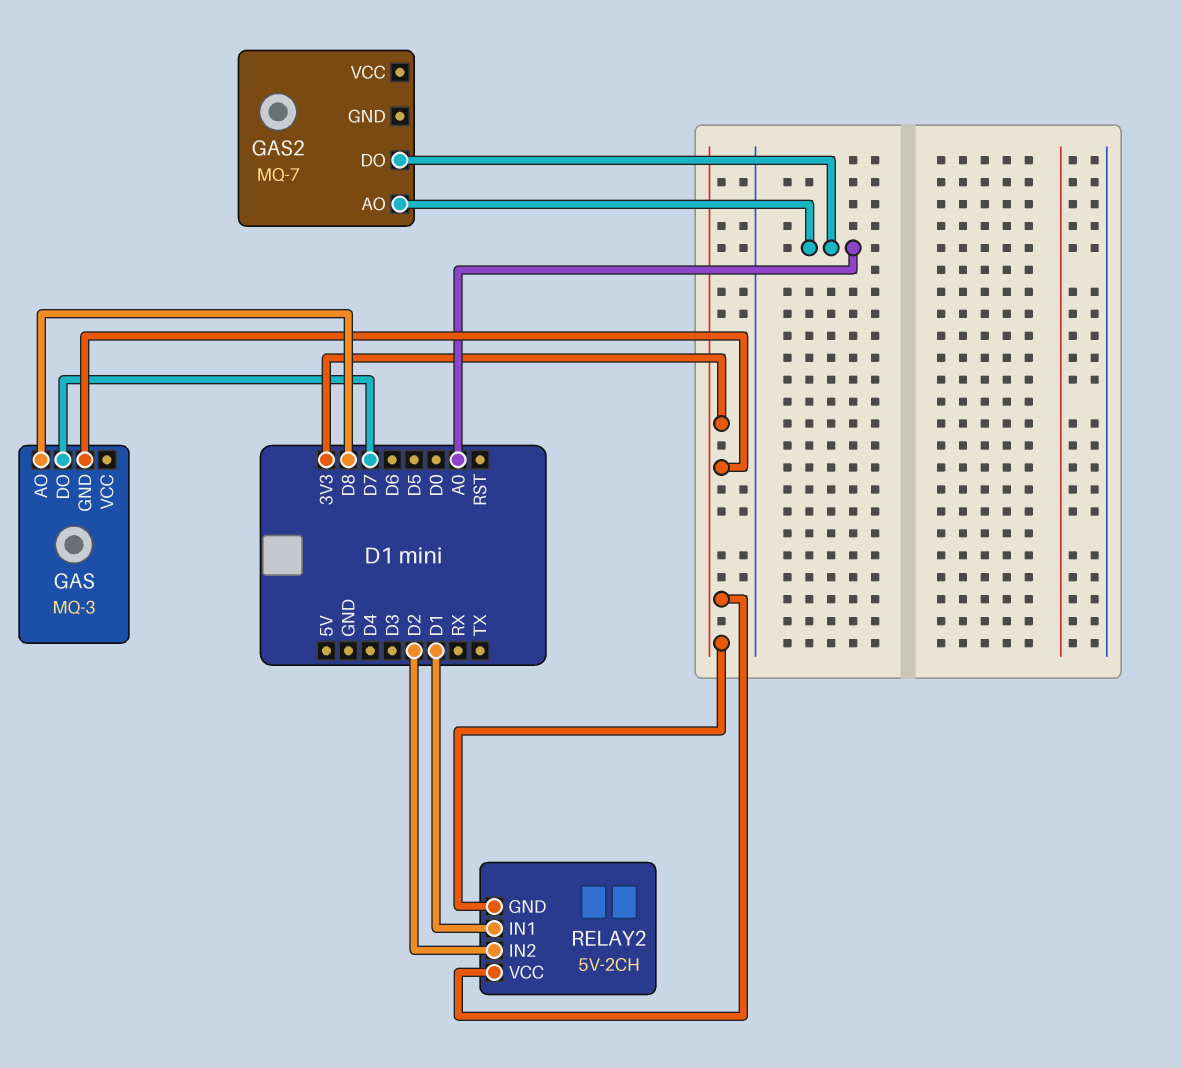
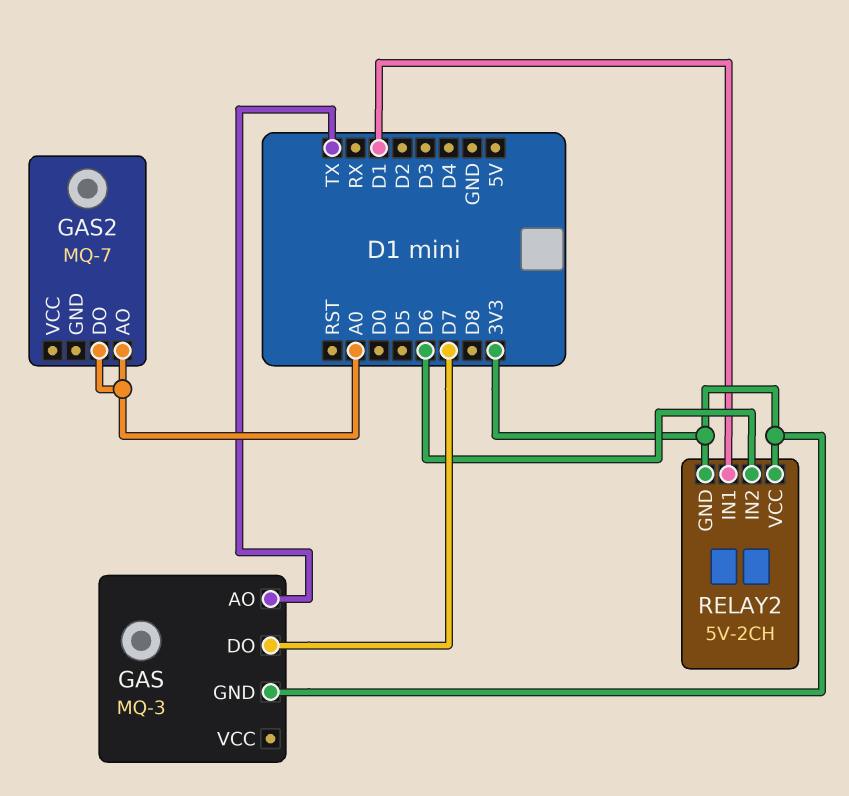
GAS pin AO: D8 -> TX
RELAY2 pin IN2: D2 -> D6

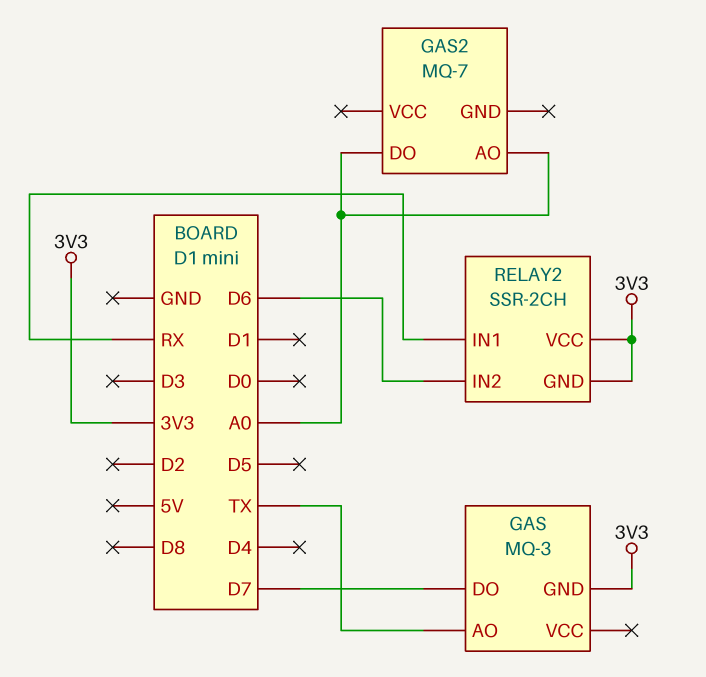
RELAY2: 5V-2CH -> SSR-2CH
RELAY2 pin IN1: D1 -> RX

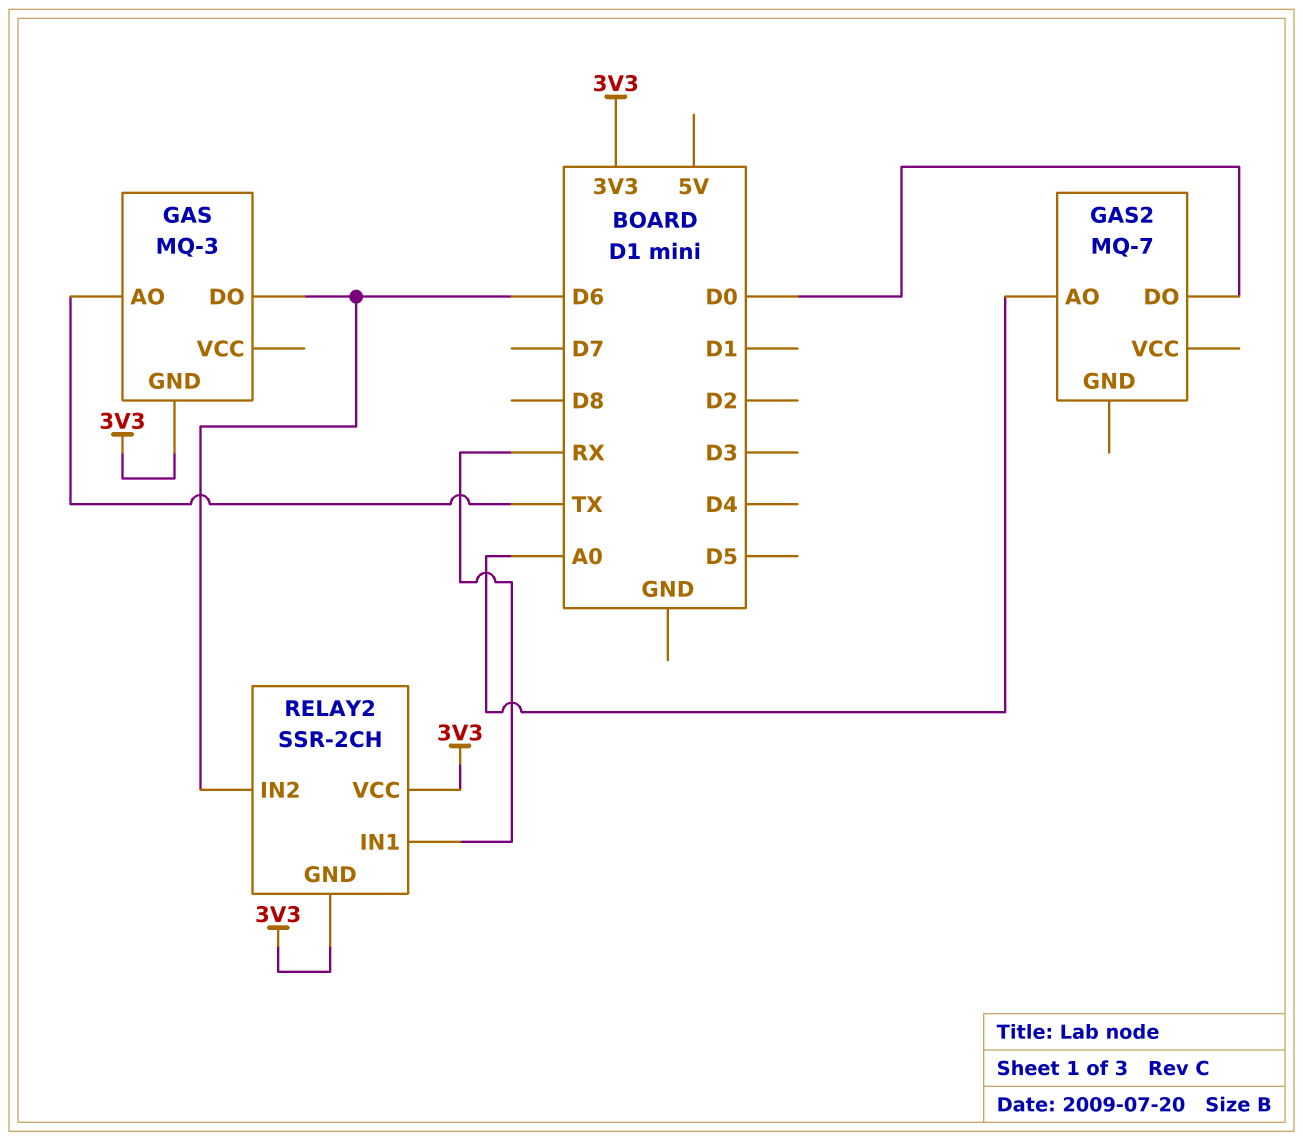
GAS pin DO: D7 -> D6
GAS2 pin DO: A0 -> D0

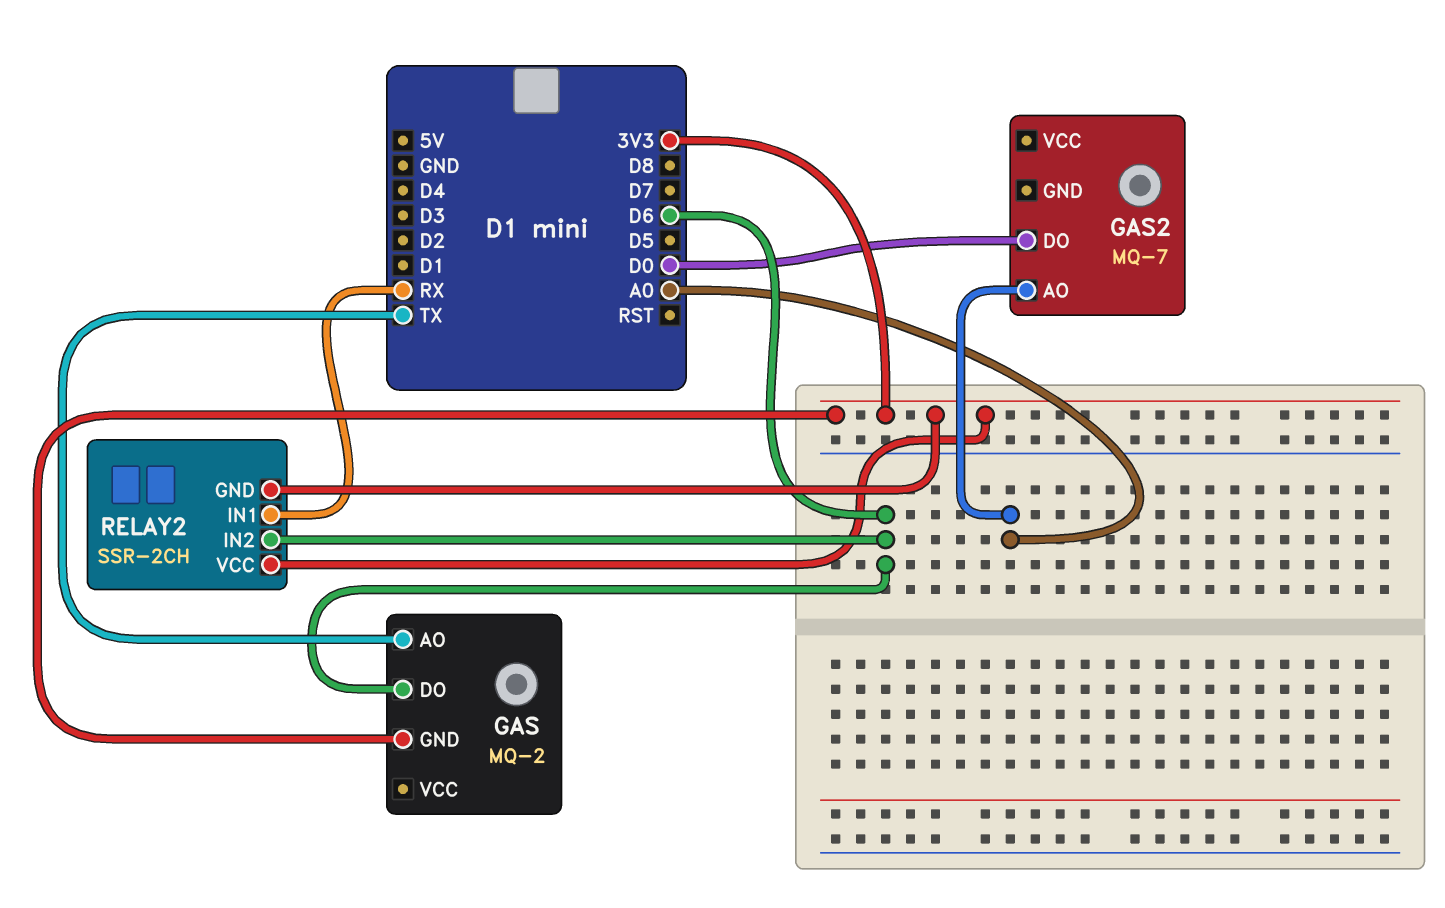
GAS: MQ-3 -> MQ-2

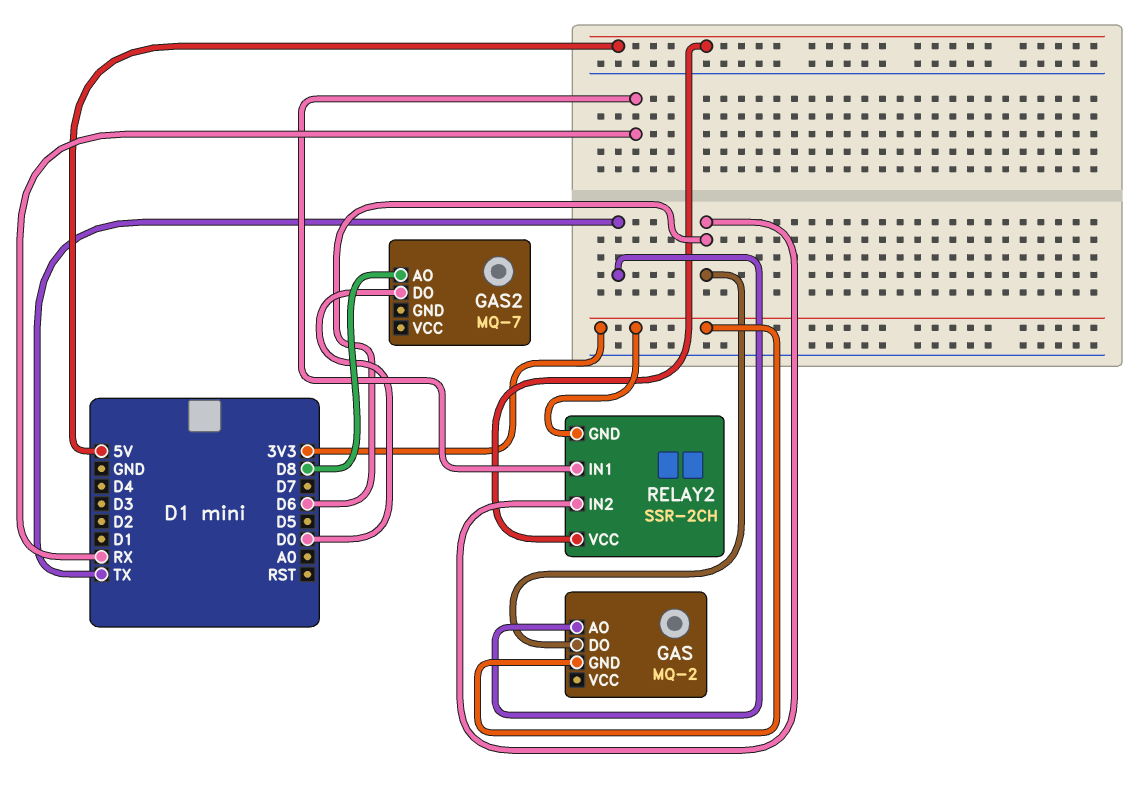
GAS2 pin AO: A0 -> D8
RELAY2 pin VCC: 3V3 -> 5V

